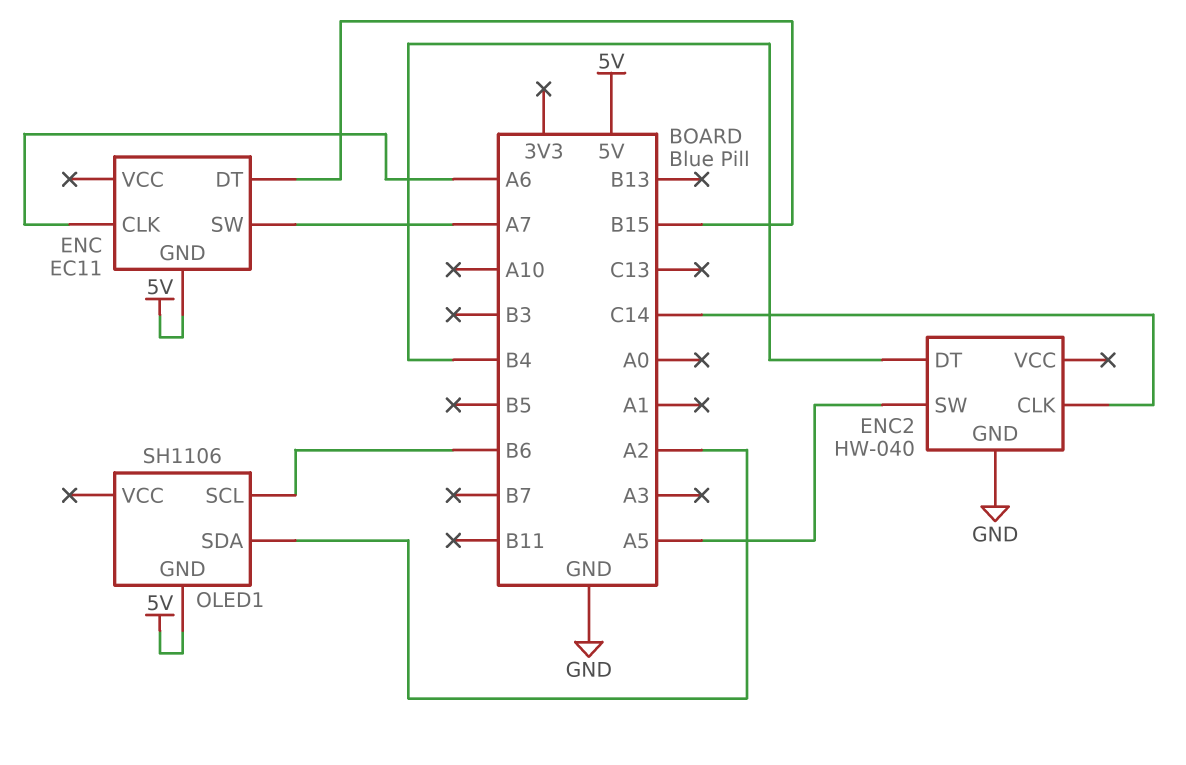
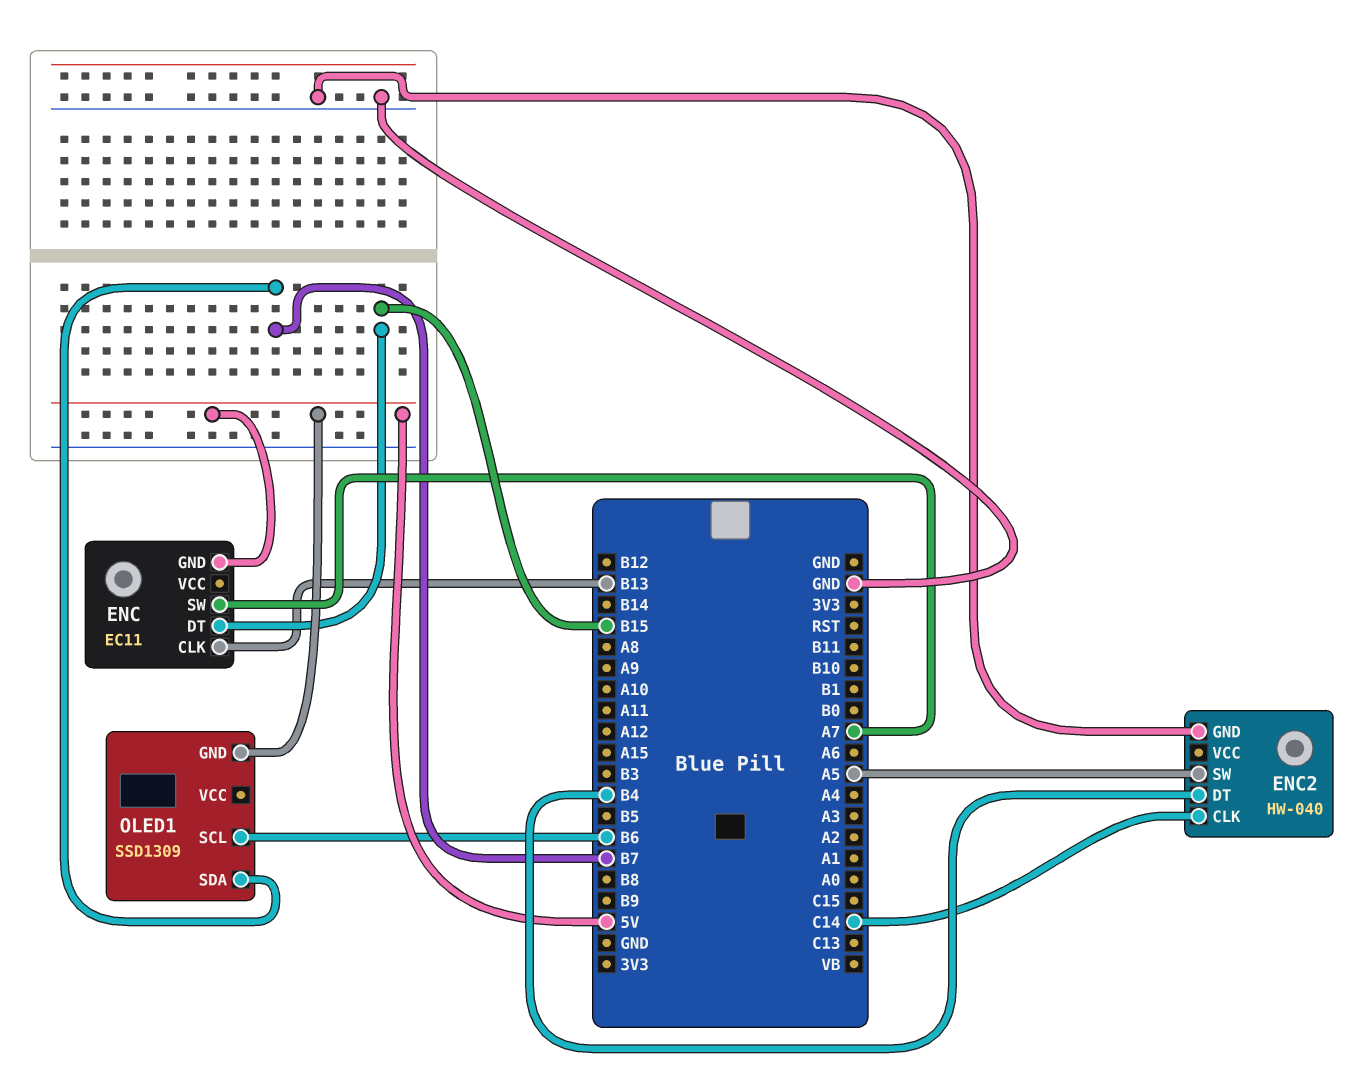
ENC pin CLK: A6 -> B13
OLED1: SH1106 -> SSD1309
OLED1 pin SDA: A2 -> B7

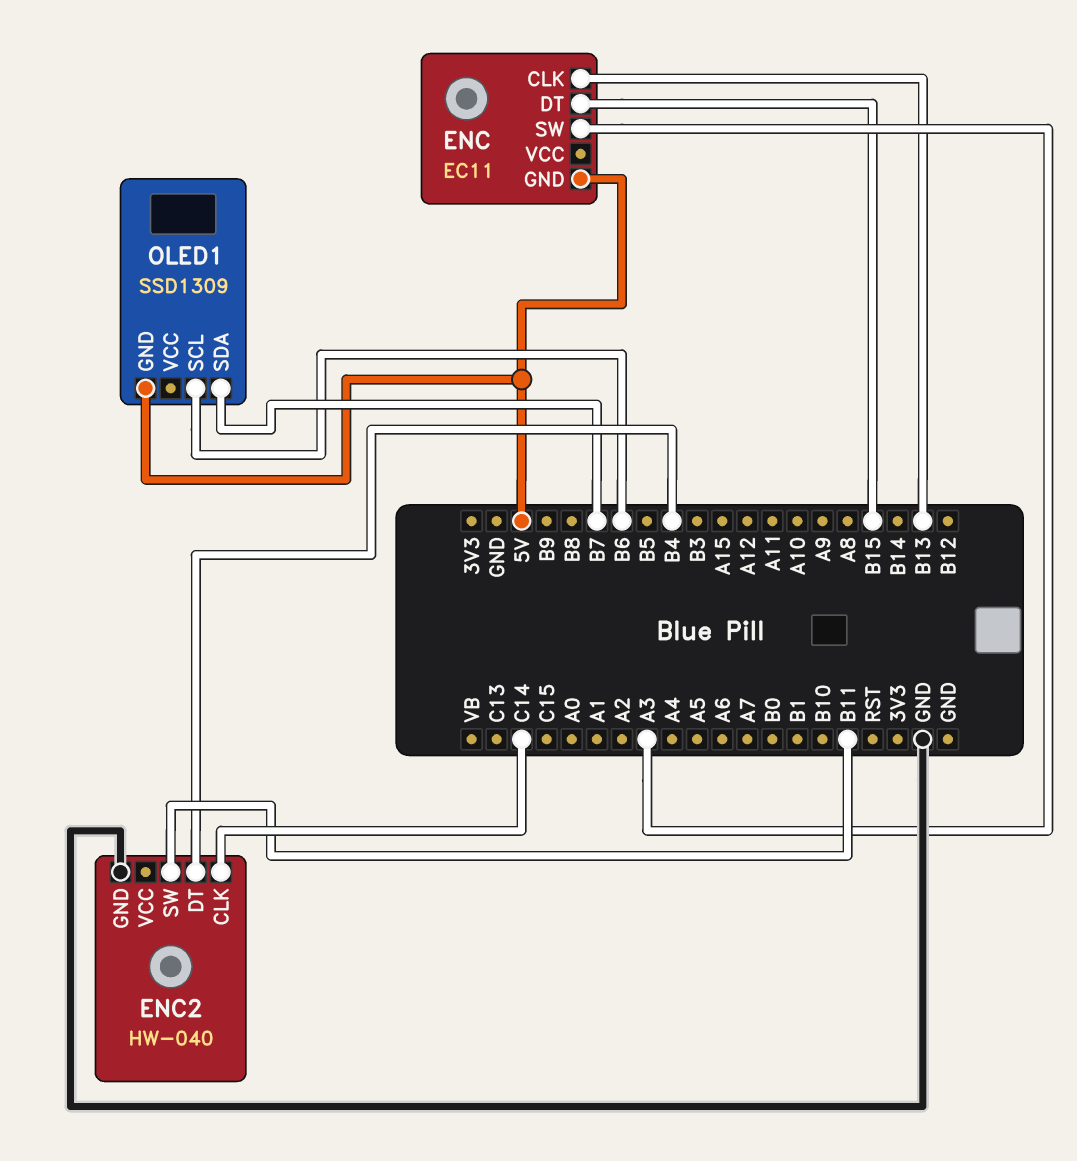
ENC pin SW: A7 -> A3
ENC2 pin SW: A5 -> B11

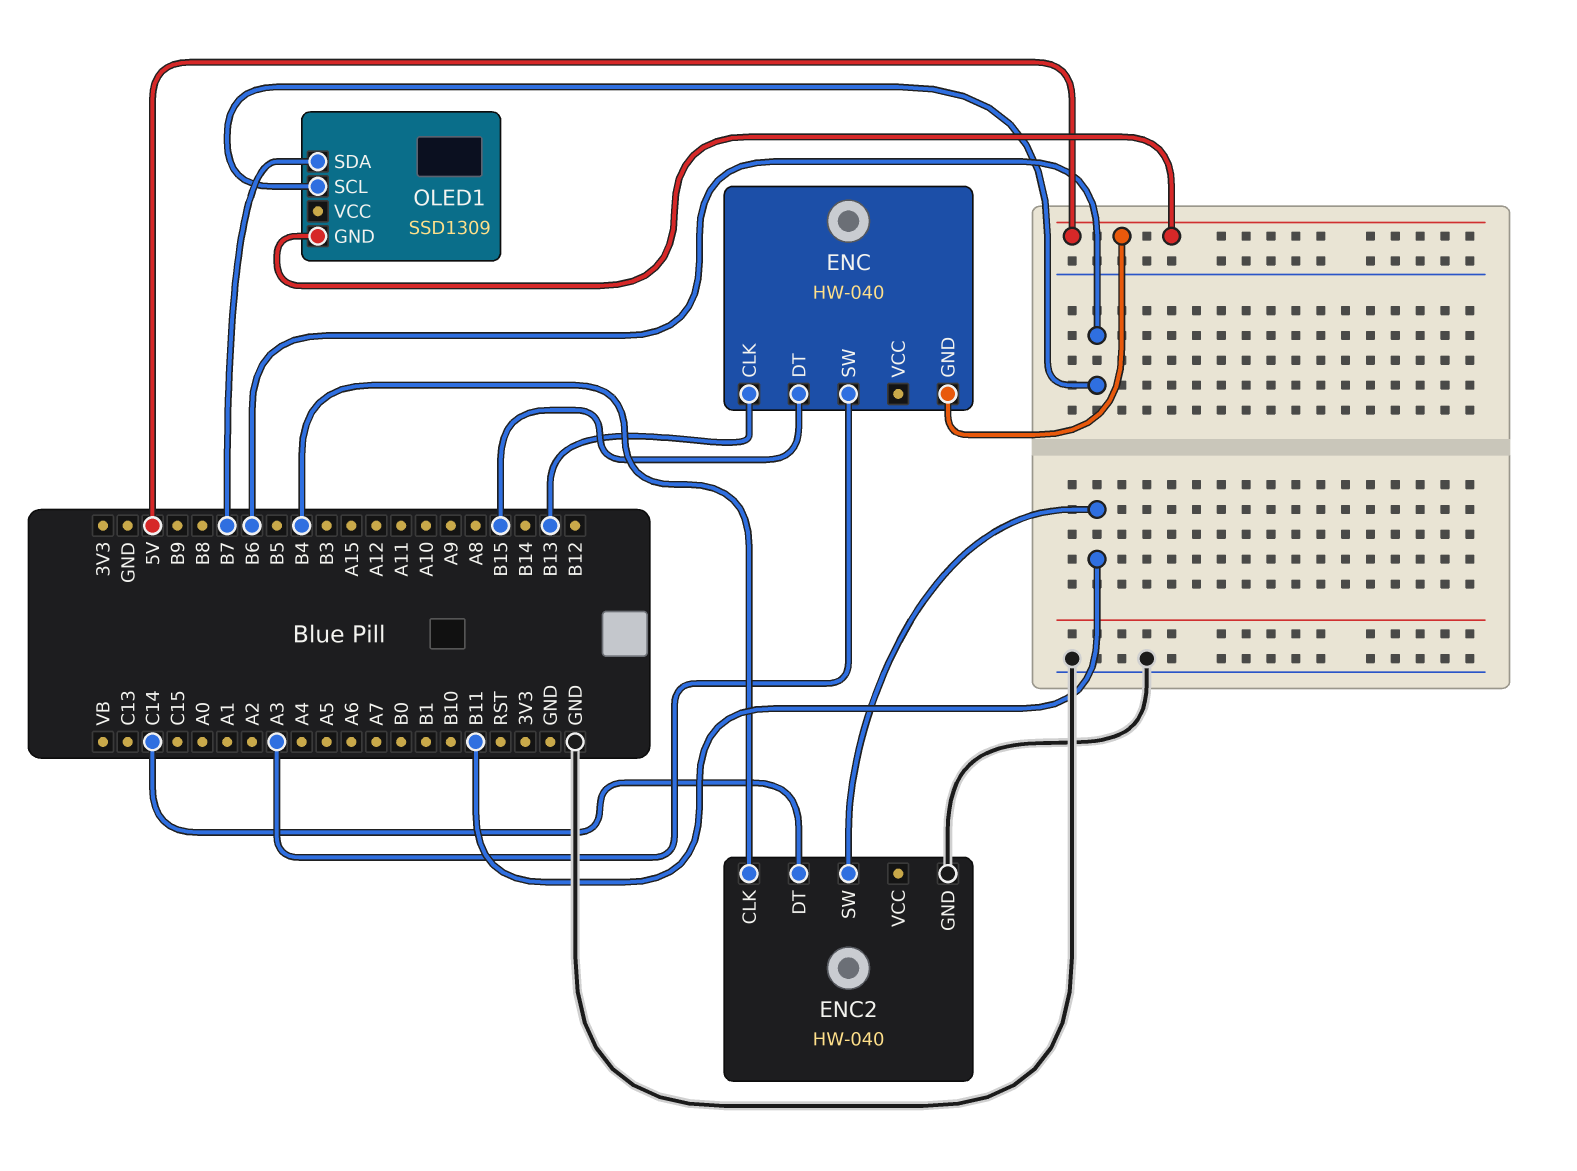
ENC: EC11 -> HW-040
ENC2 pin CLK: C14 -> B4
ENC2 pin DT: B4 -> C14

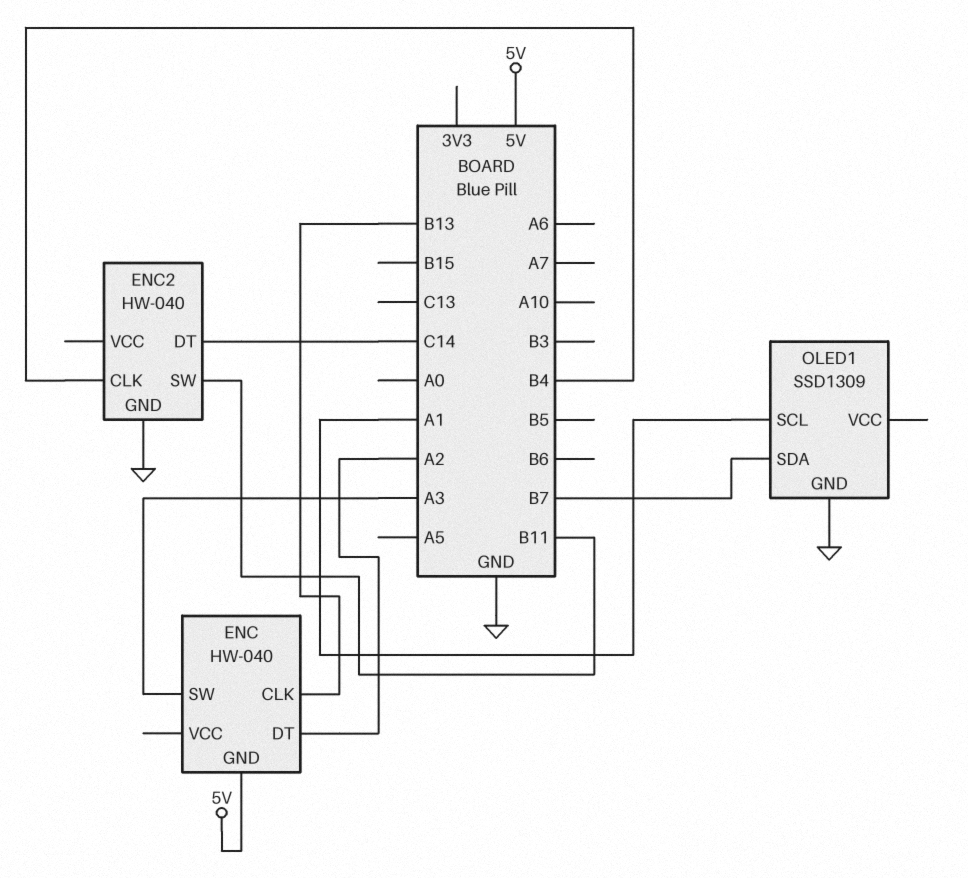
ENC pin DT: B15 -> A2
OLED1 pin GND: 5V -> GND
OLED1 pin SCL: B6 -> A1

